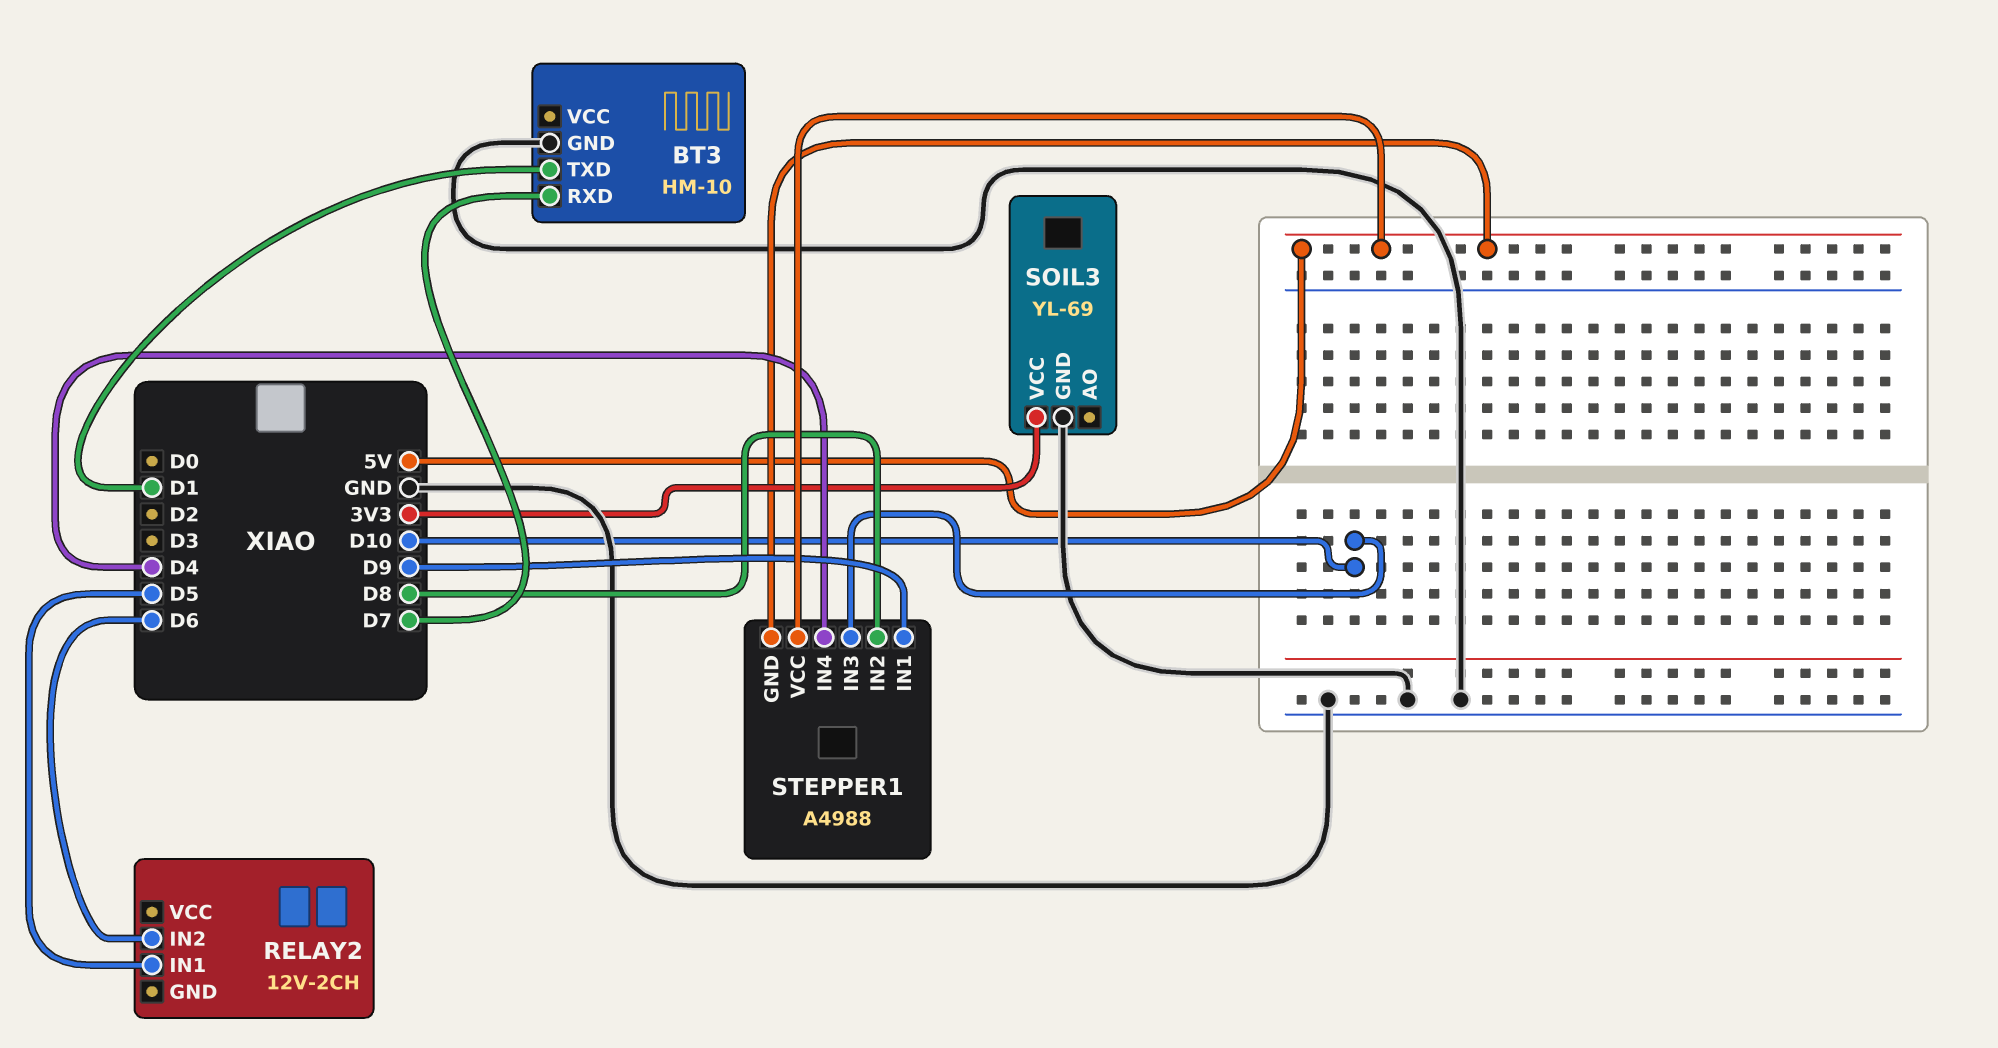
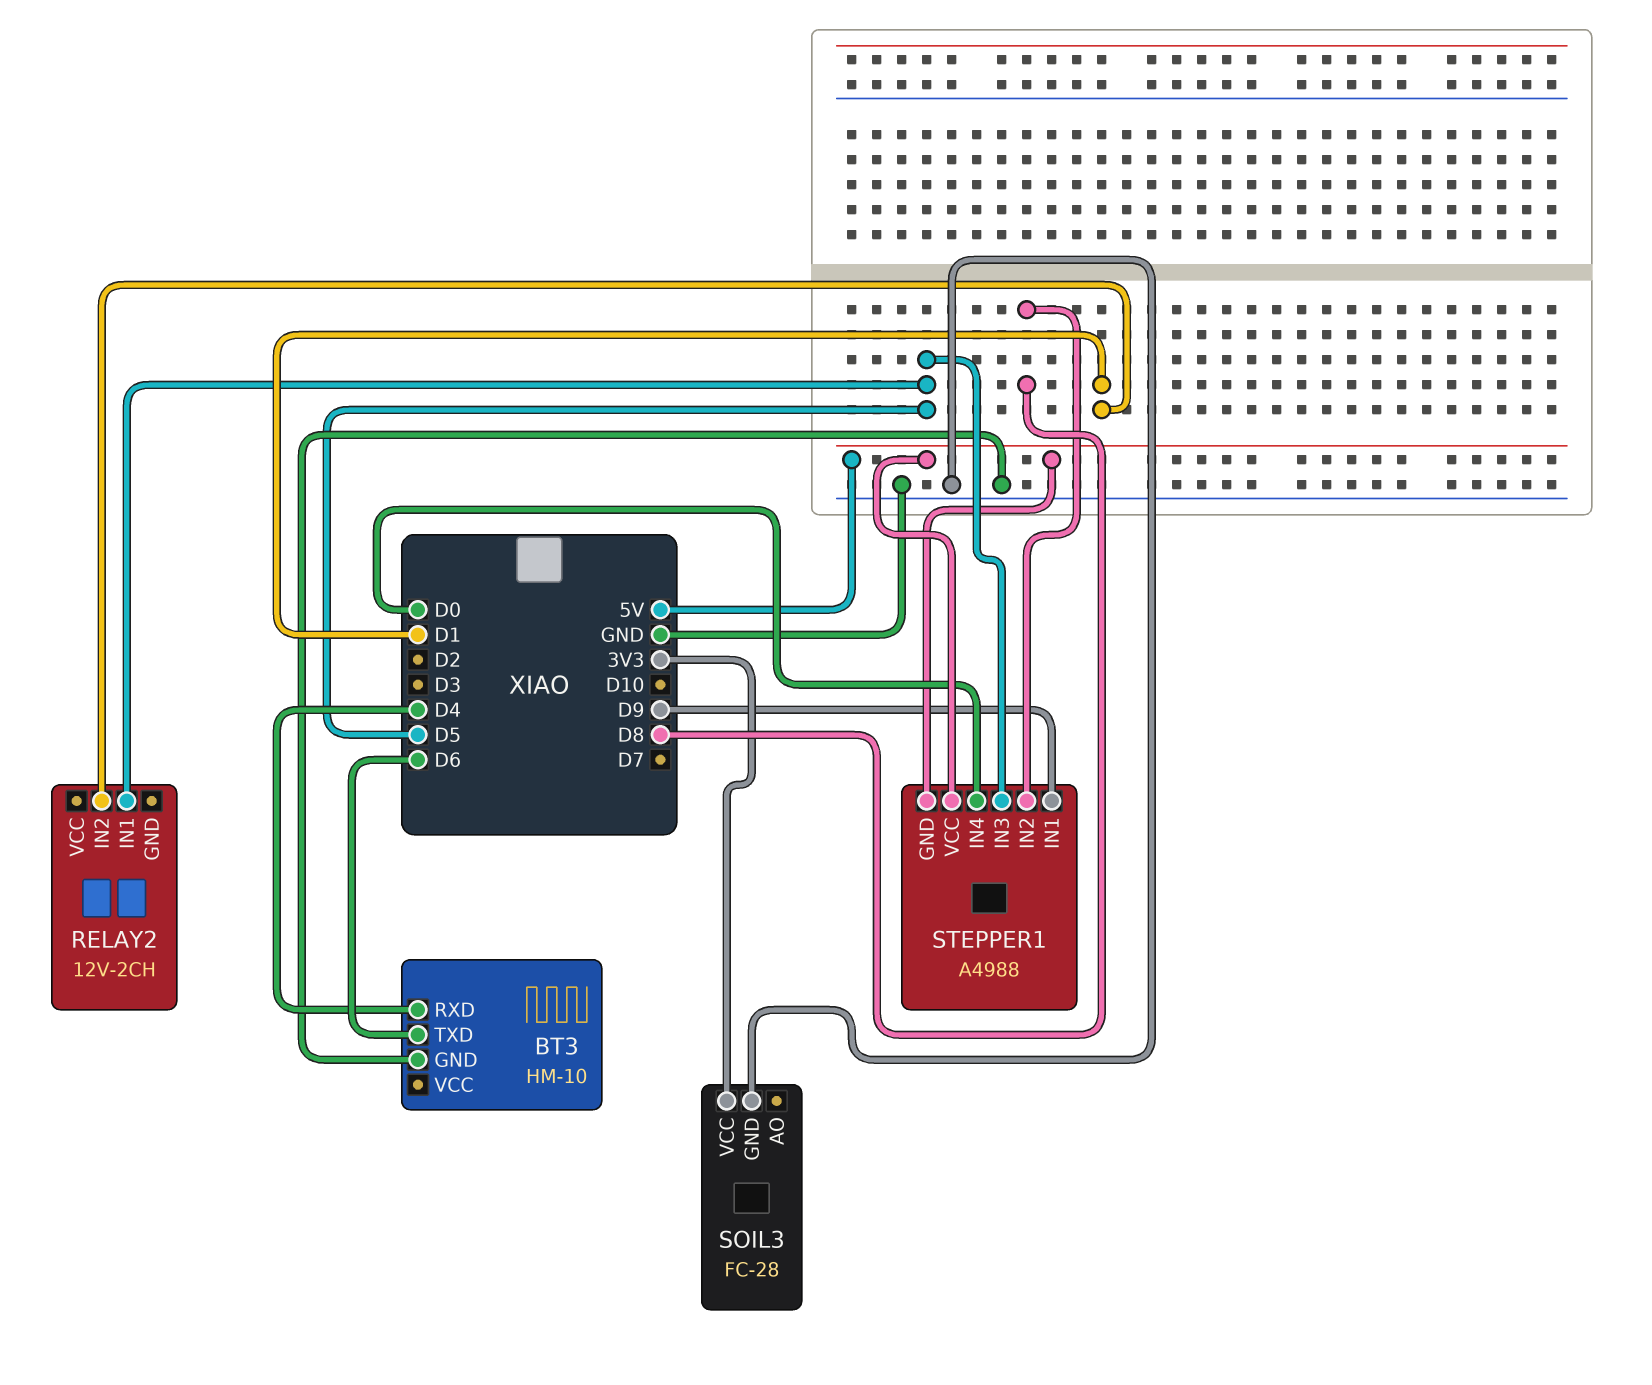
BT3 pin RXD: D7 -> D4
BT3 pin TXD: D1 -> D6
RELAY2 pin IN2: D6 -> D1
SOIL3: YL-69 -> FC-28
STEPPER1 pin IN3: D10 -> D5
STEPPER1 pin IN4: D4 -> D0

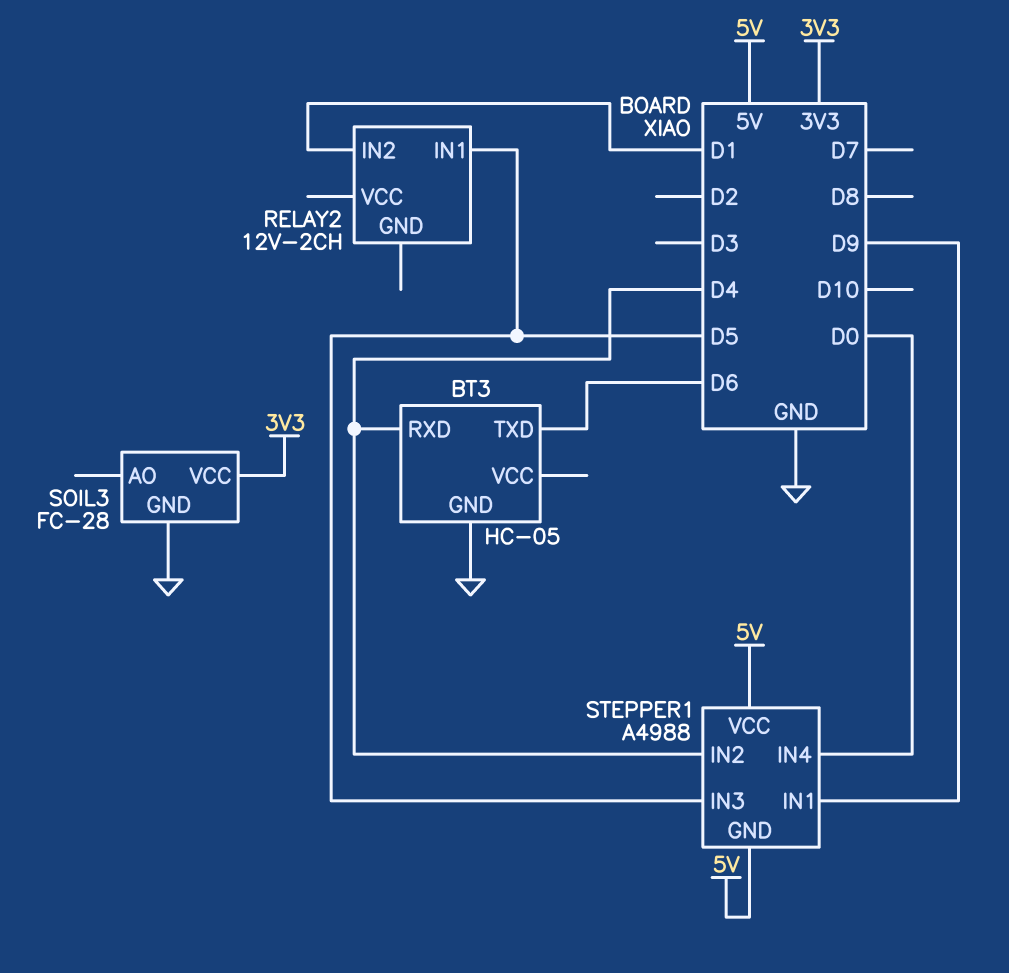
BT3: HM-10 -> HC-05
STEPPER1 pin IN2: D8 -> D4

